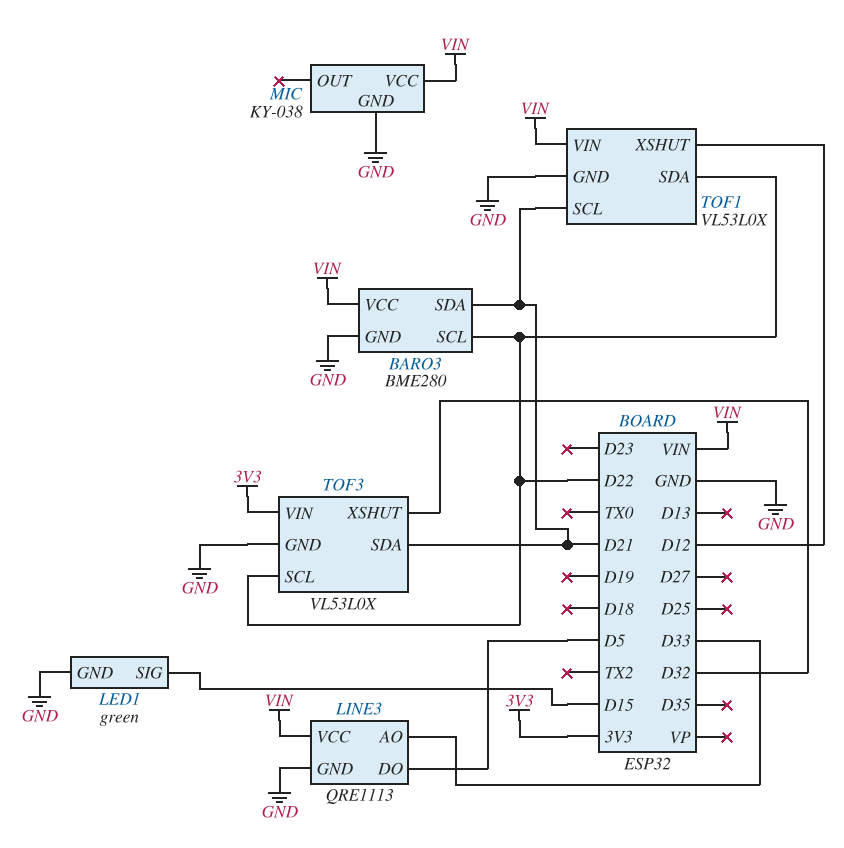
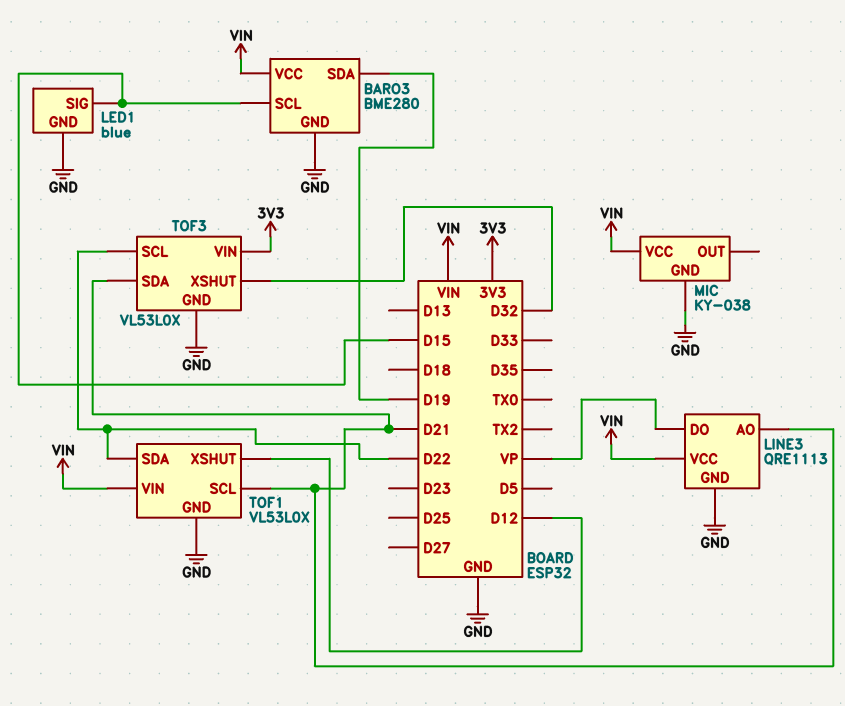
BARO3 pin SCL: D22 -> D15
BARO3 pin SDA: D21 -> D19
LED1: green -> blue
LINE3 pin AO: D33 -> D21
LINE3 pin DO: D5 -> VP

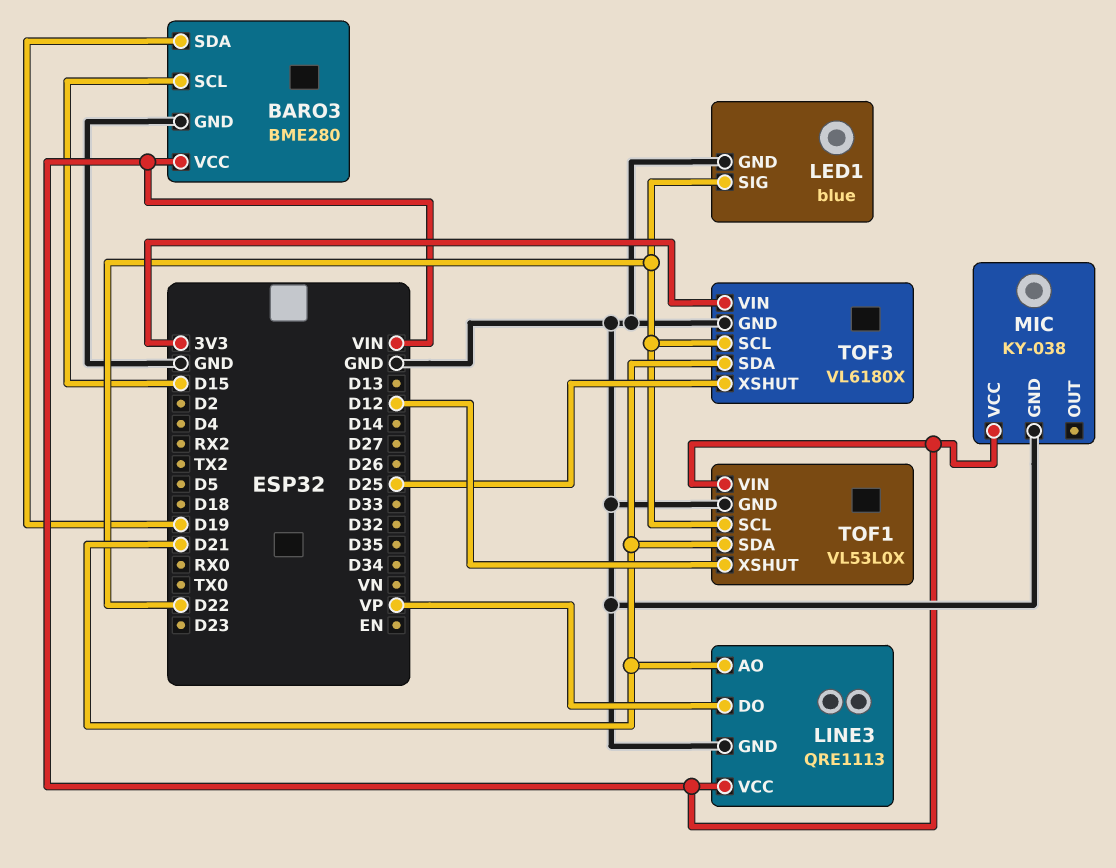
LED1 pin SIG: D15 -> D22
TOF1 pin SCL: D21 -> D22
TOF1 pin SDA: D22 -> D21
TOF3: VL53L0X -> VL6180X
TOF3 pin XSHUT: D32 -> D25

